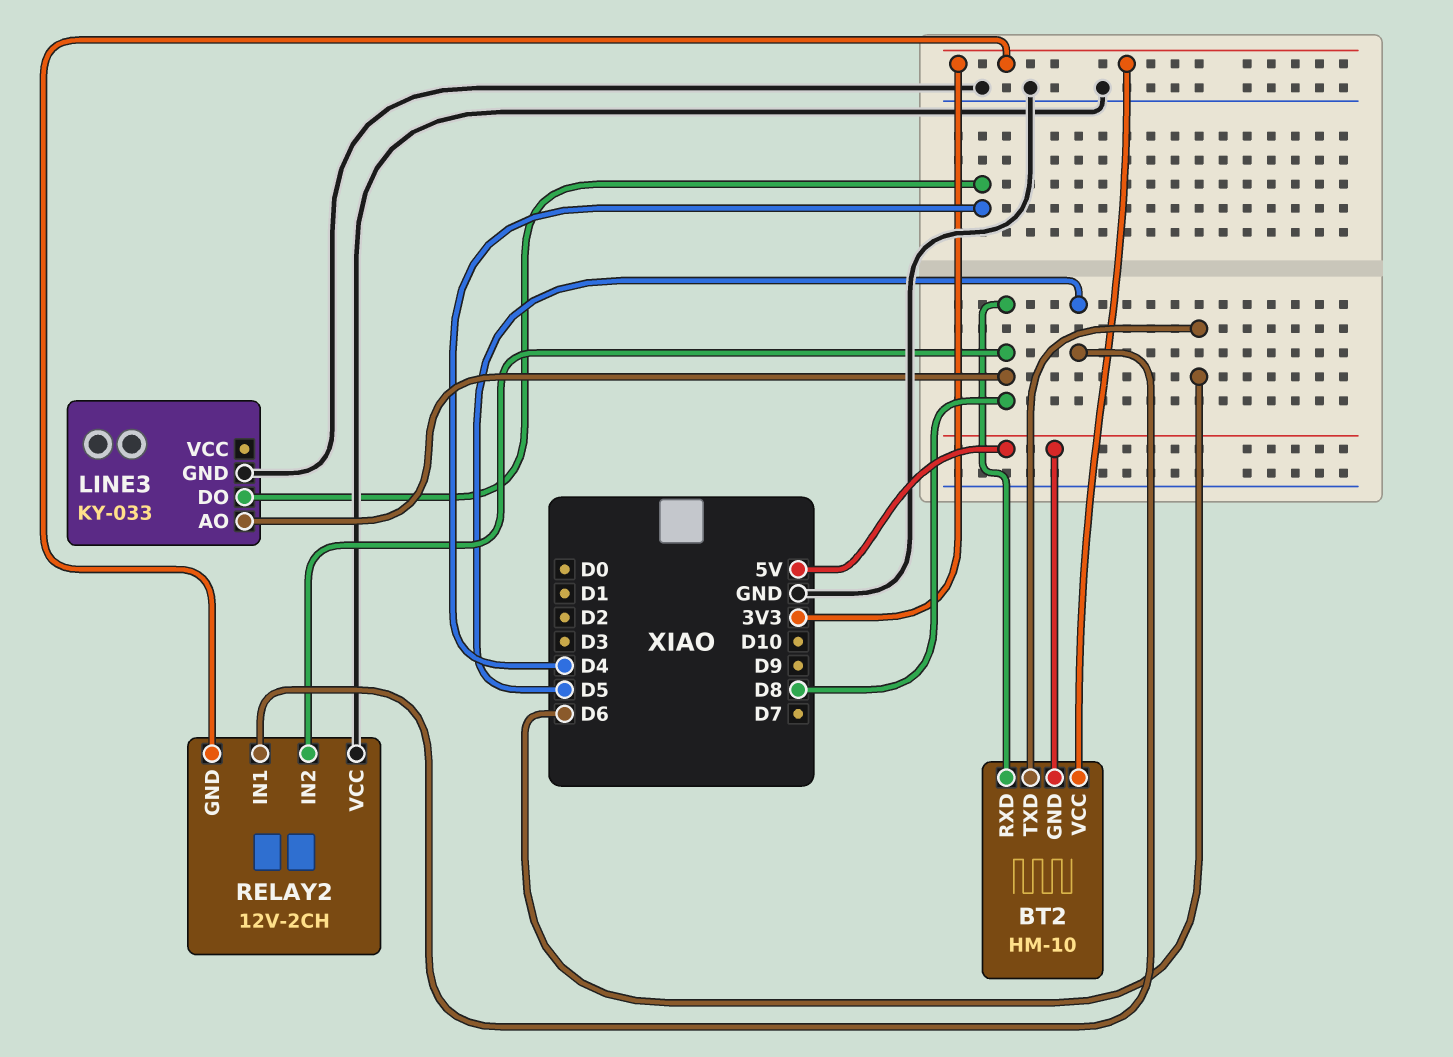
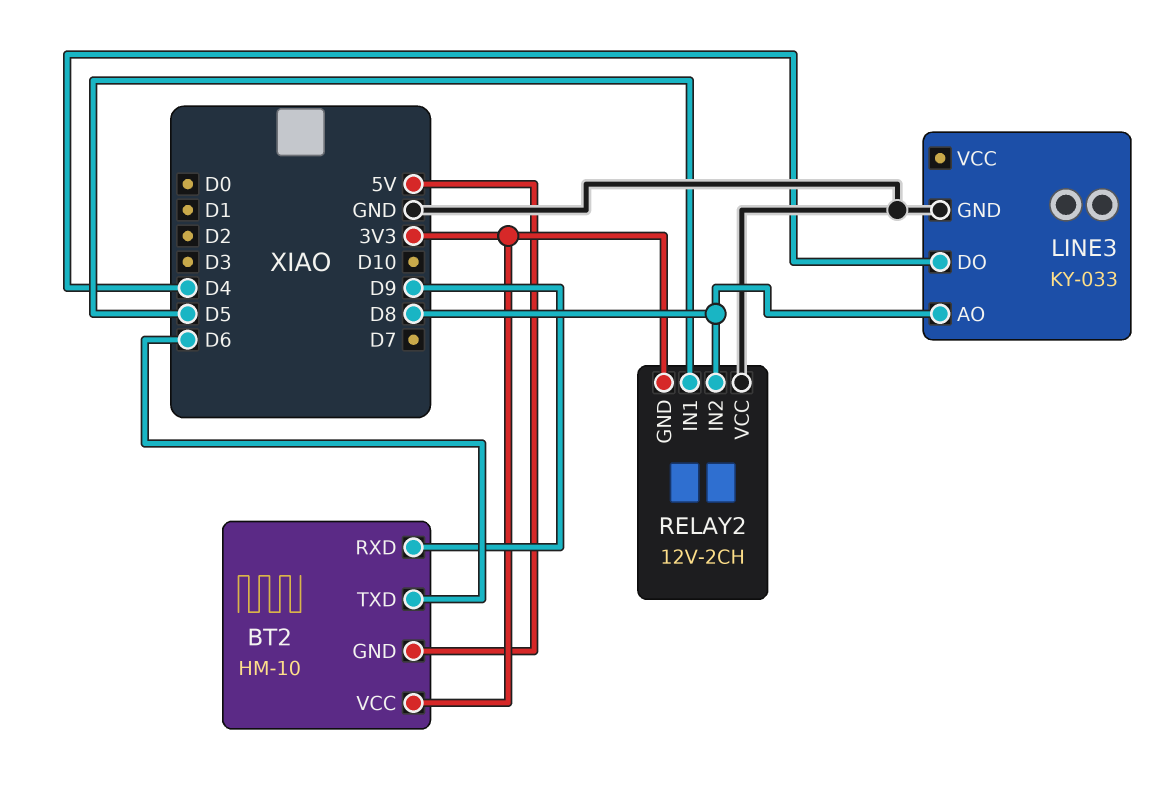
BT2 pin RXD: D8 -> D9

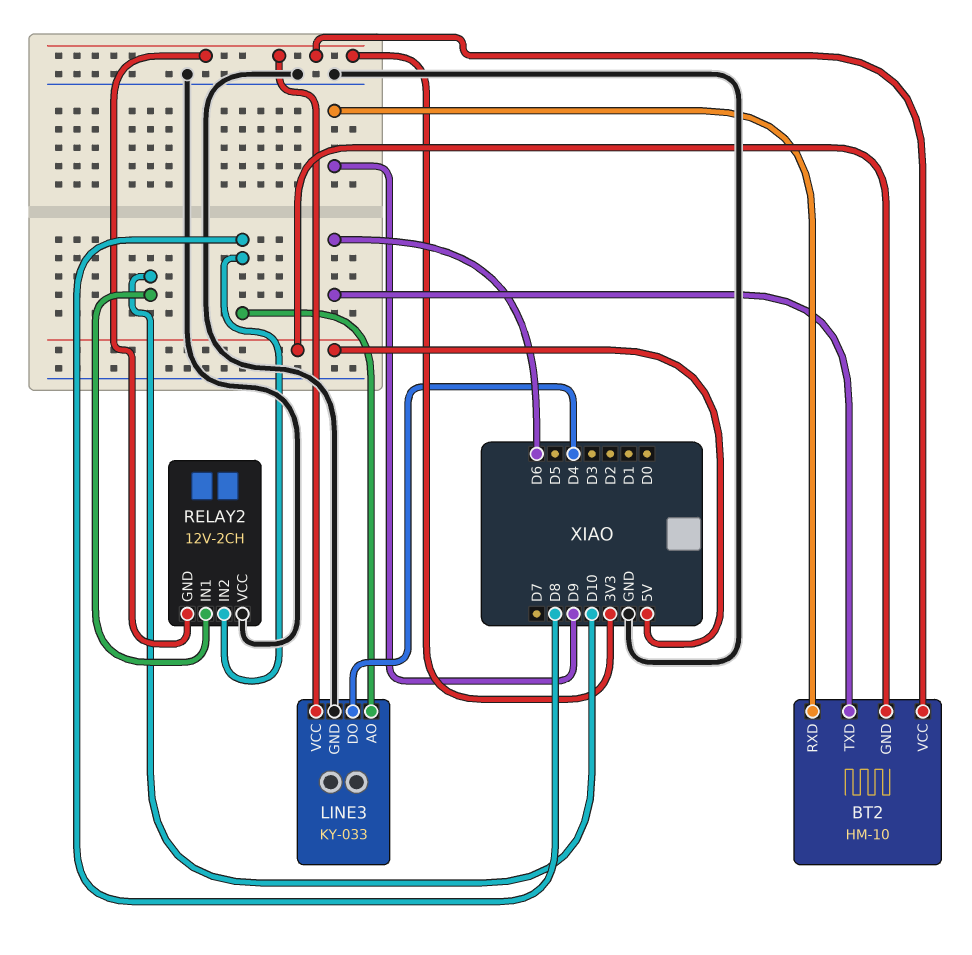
LINE3 pin VCC: none -> 3V3
RELAY2 pin IN1: D5 -> D10

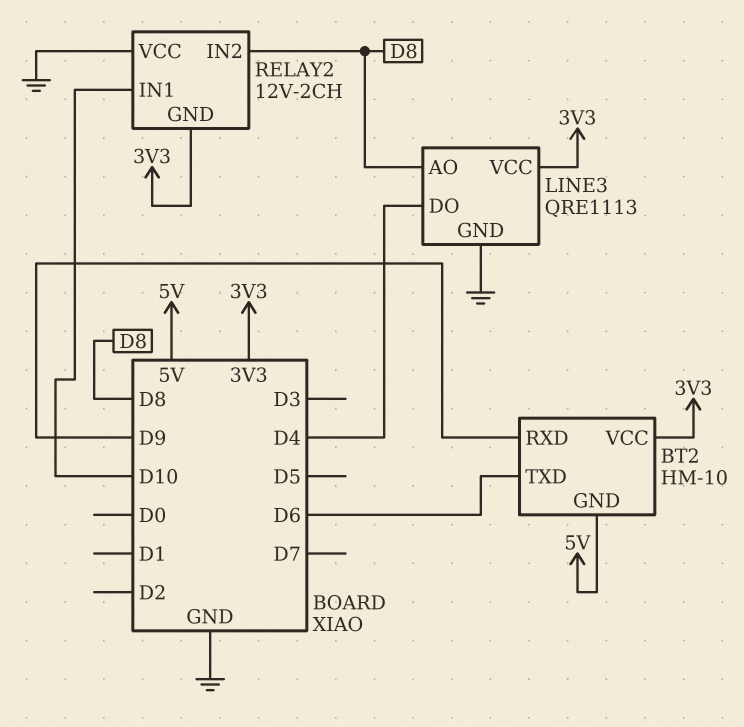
LINE3: KY-033 -> QRE1113

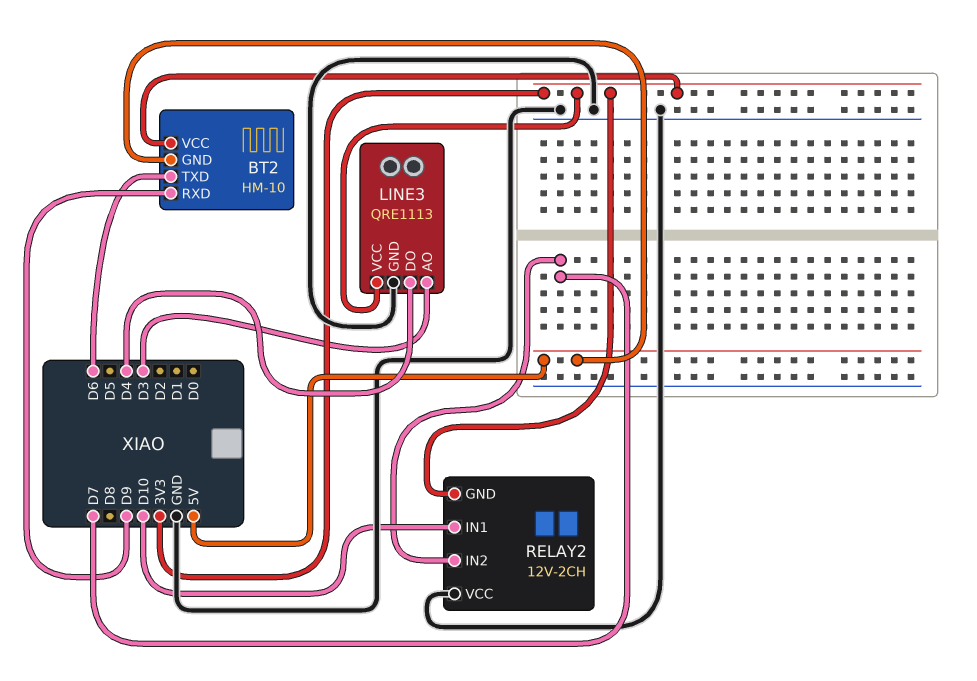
LINE3 pin AO: D8 -> D3
RELAY2 pin IN2: D8 -> D7

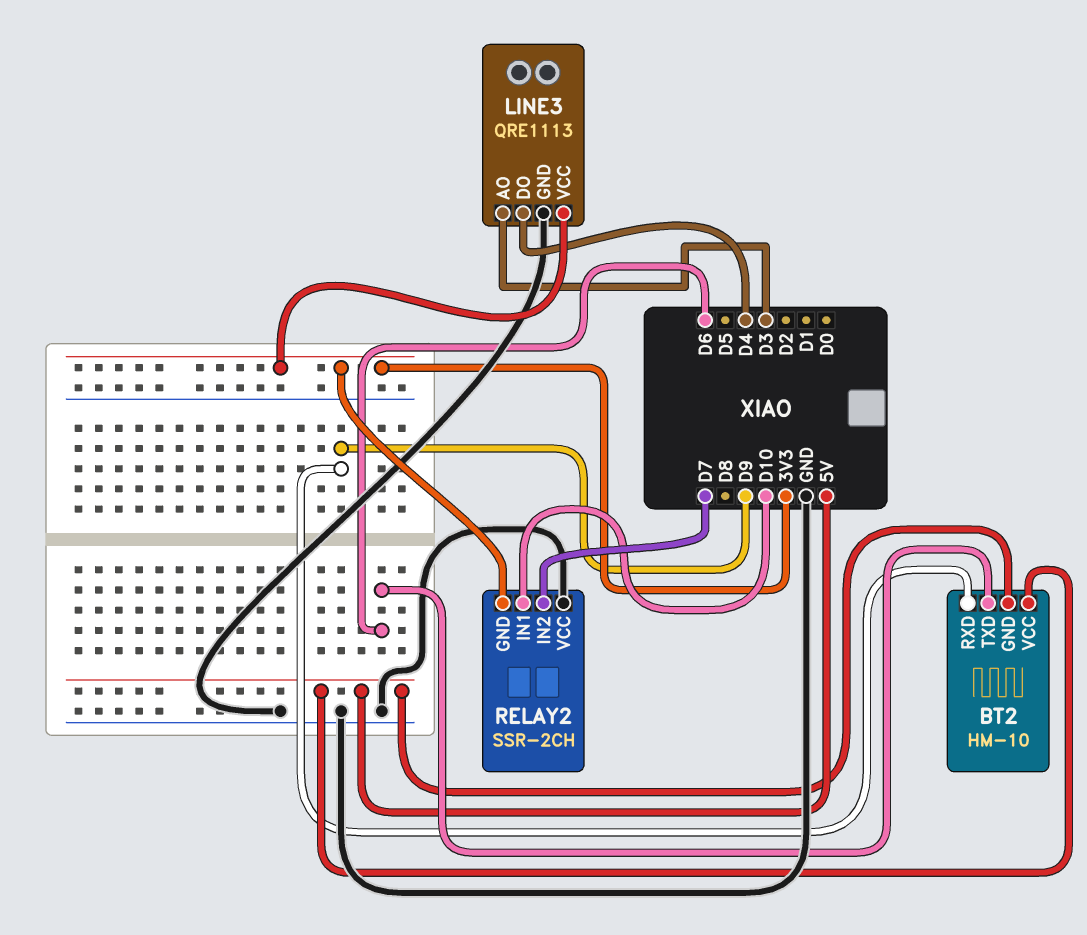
BT2 pin VCC: 3V3 -> 5V
RELAY2: 12V-2CH -> SSR-2CH

